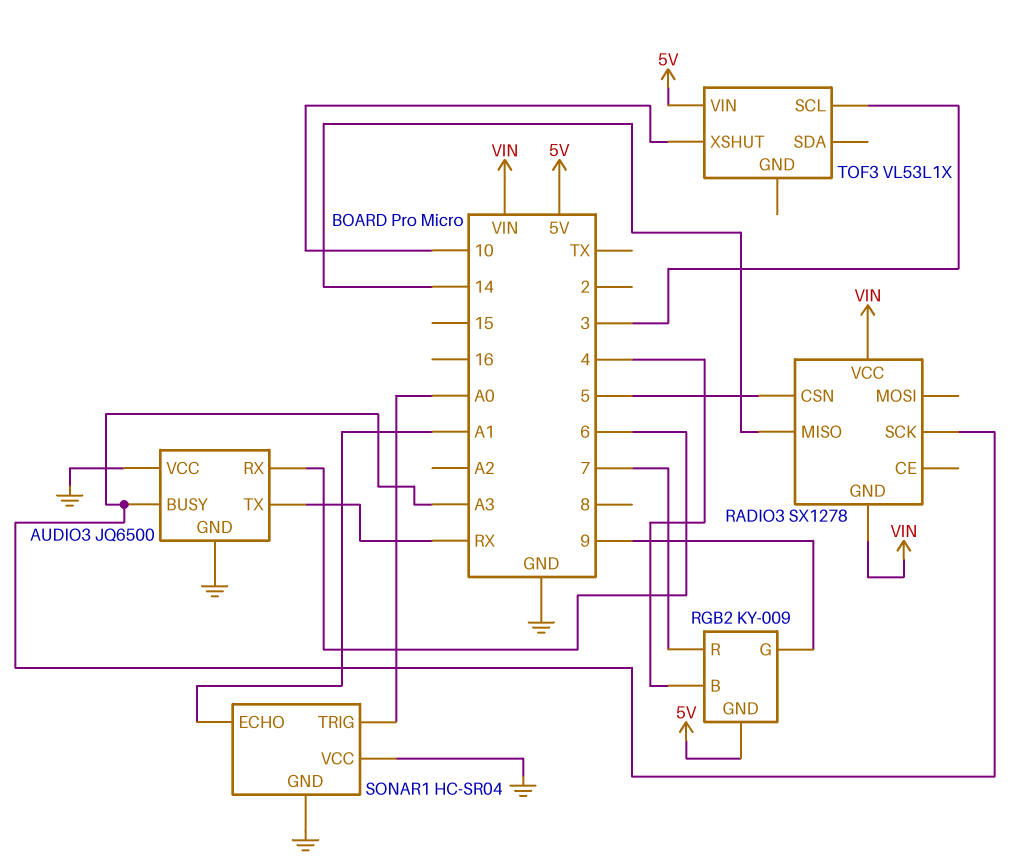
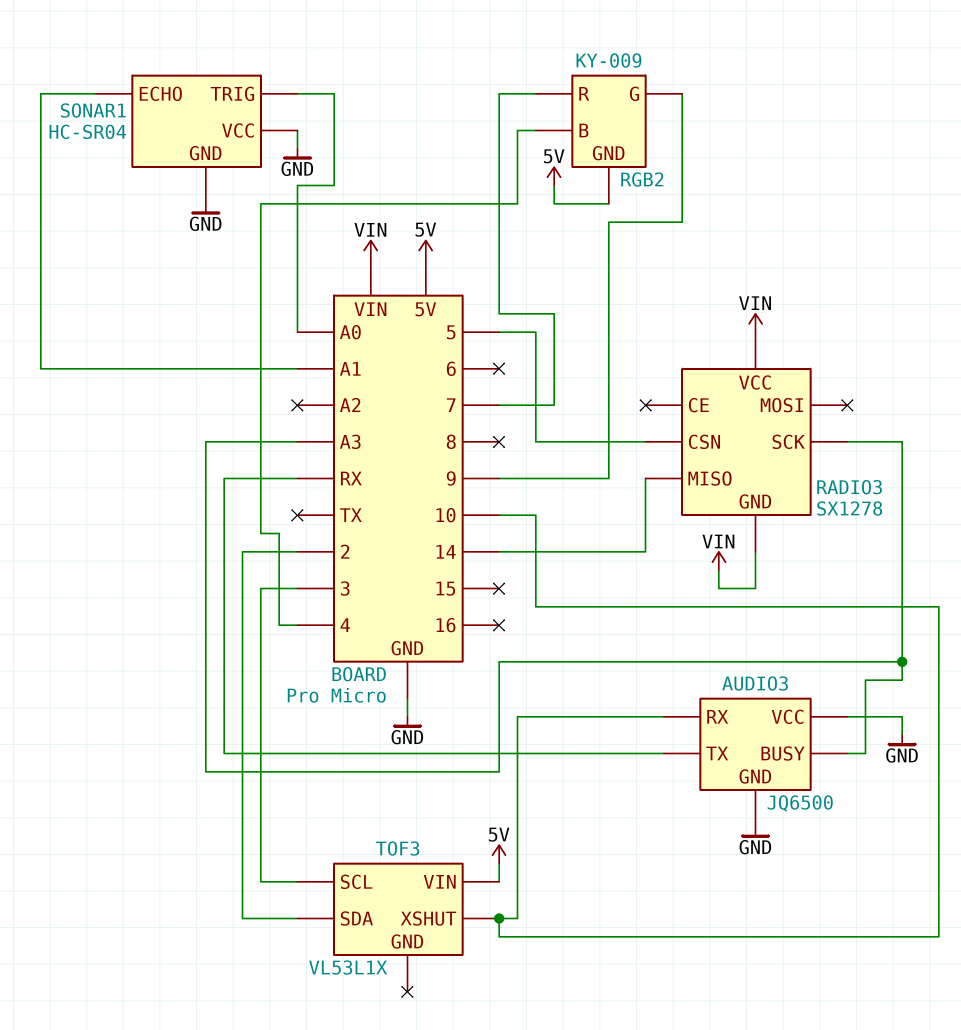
AUDIO3 pin RX: 6 -> 10
TOF3 pin SDA: none -> 2

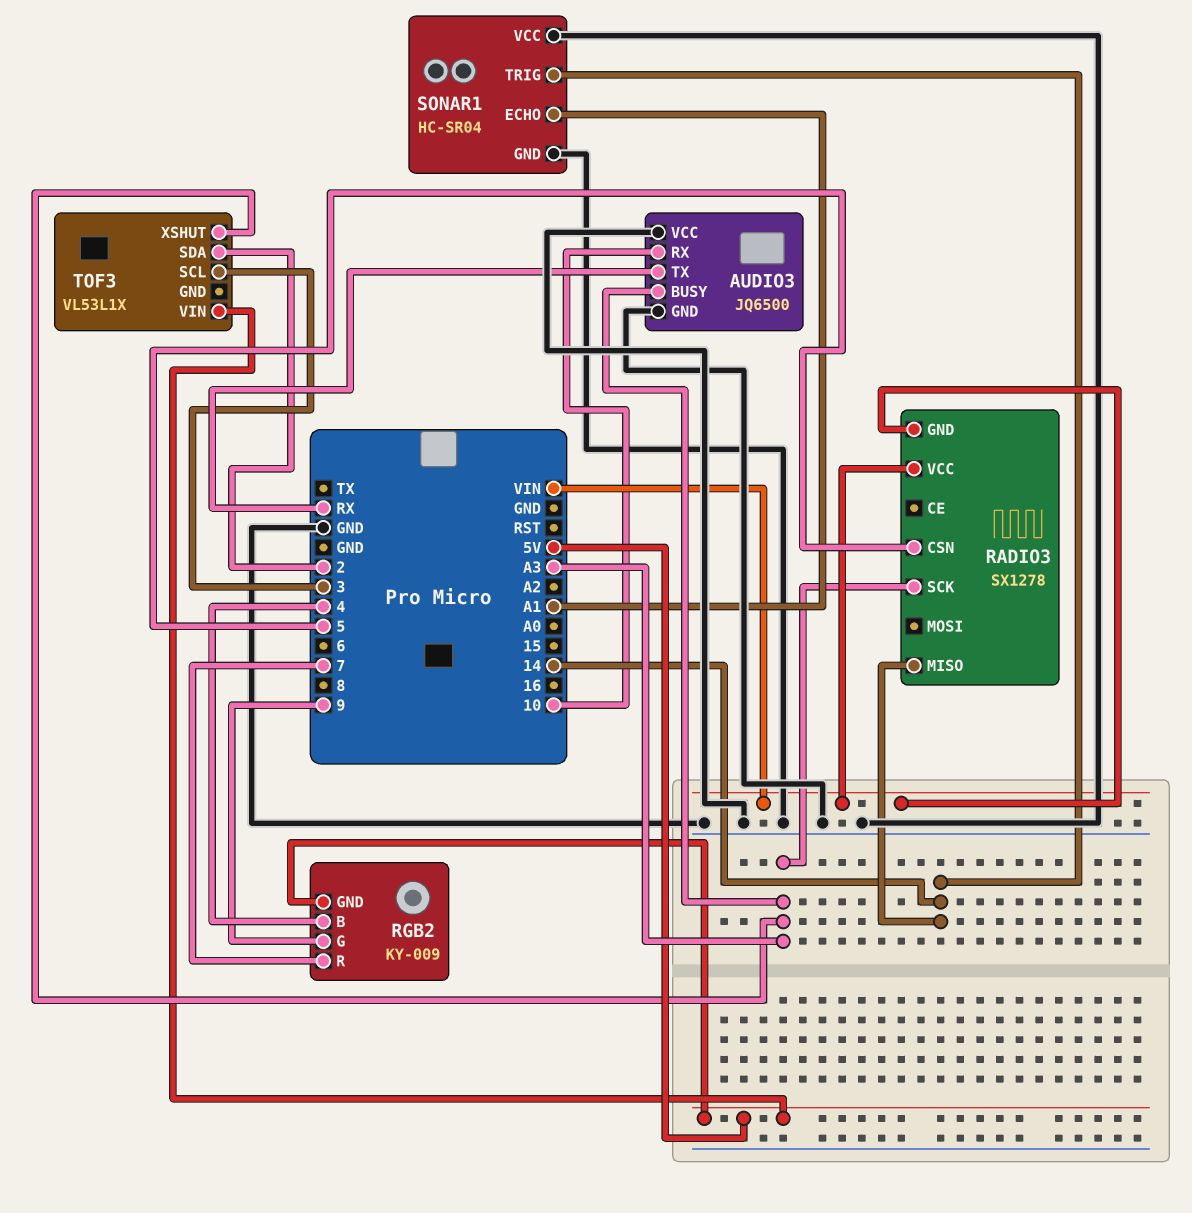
SONAR1 pin TRIG: A0 -> 14
TOF3 pin XSHUT: 10 -> A3

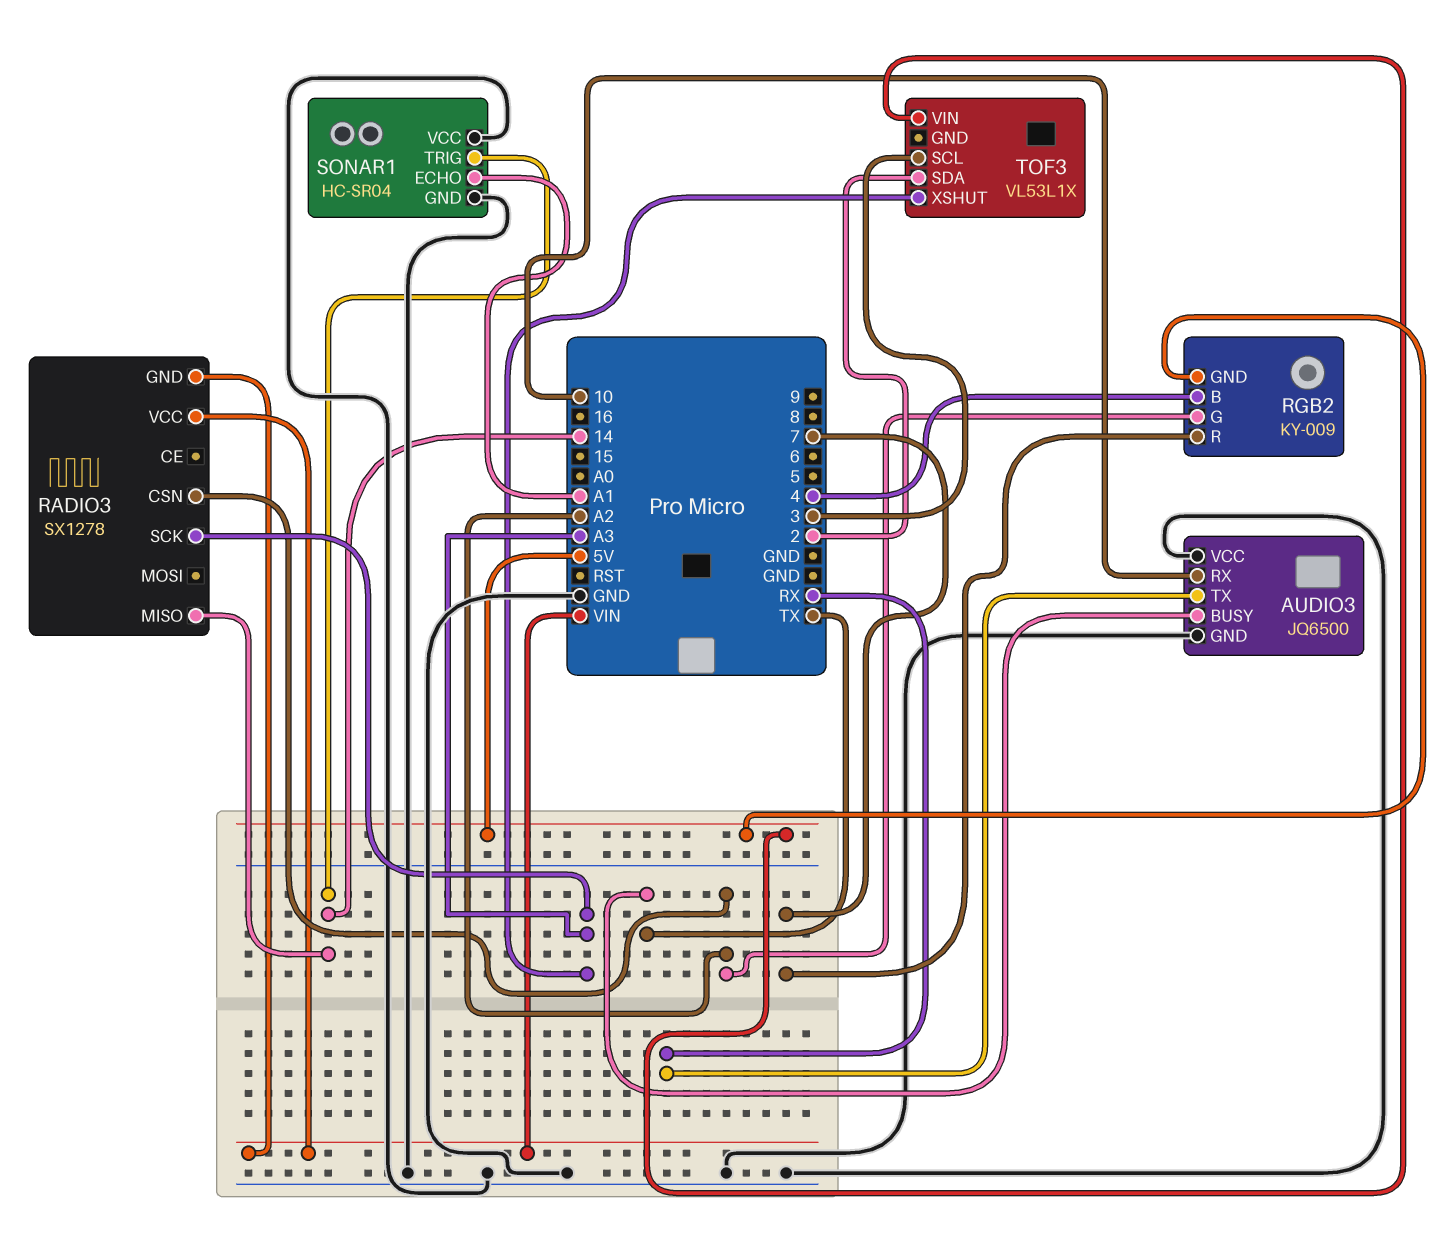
AUDIO3 pin BUSY: A3 -> TX
RADIO3 pin CSN: 5 -> A2
RGB2 pin G: 9 -> A2

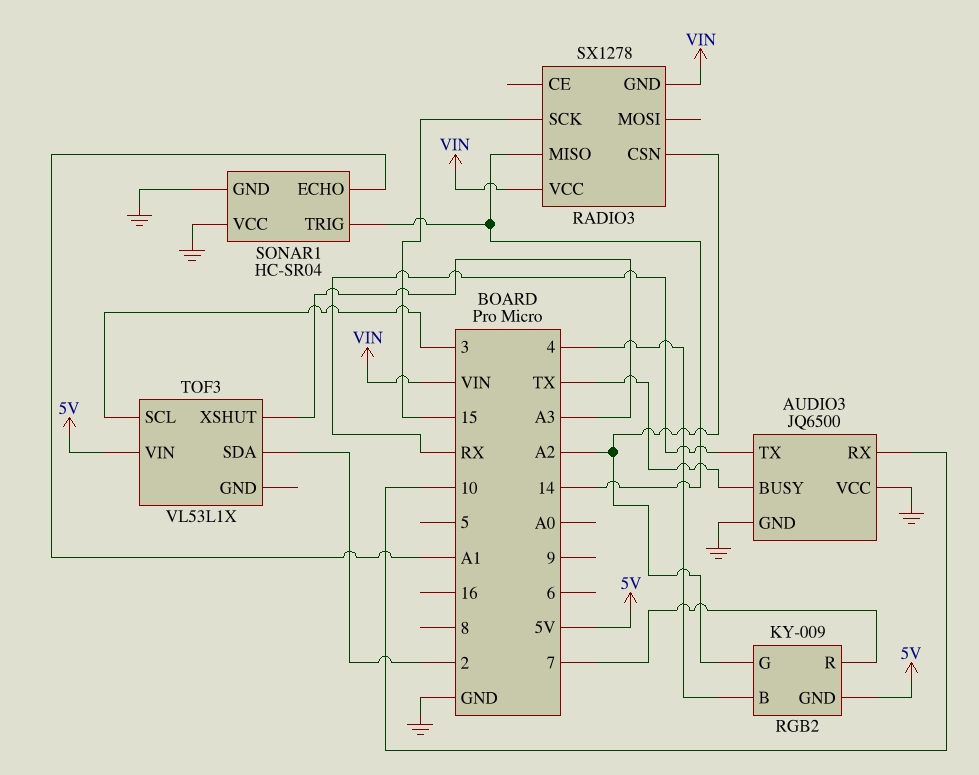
RADIO3 pin SCK: A3 -> 15

